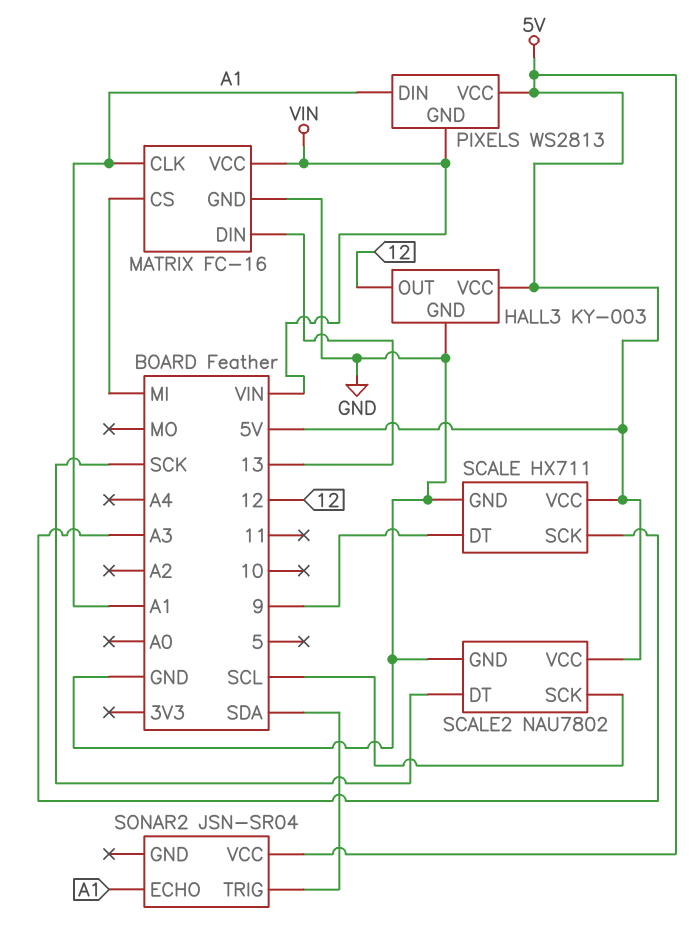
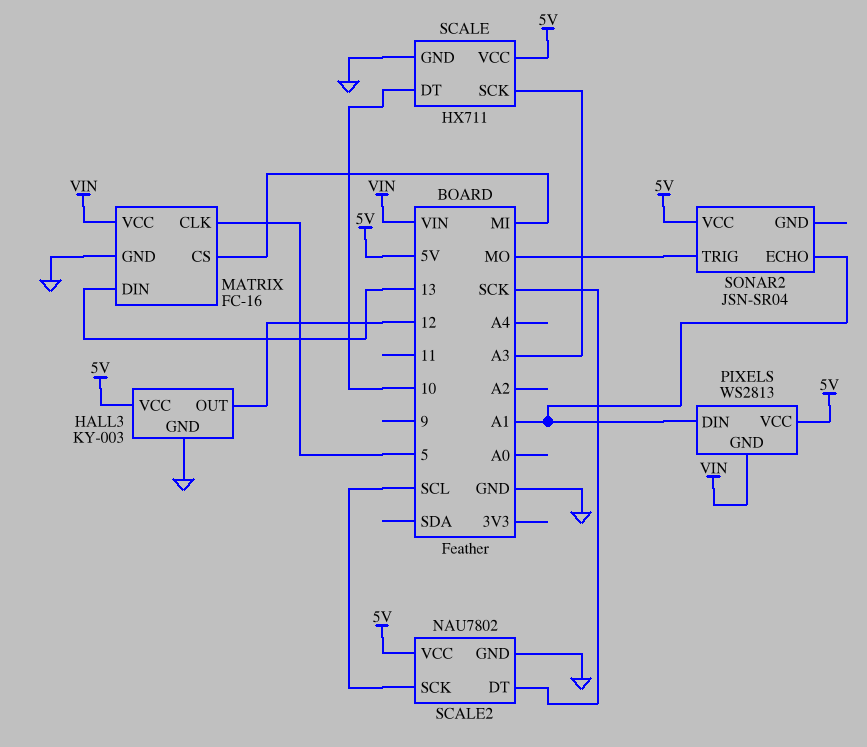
MATRIX pin CLK: A1 -> 5
SCALE pin DT: 9 -> 10
SONAR2 pin TRIG: SDA -> MO

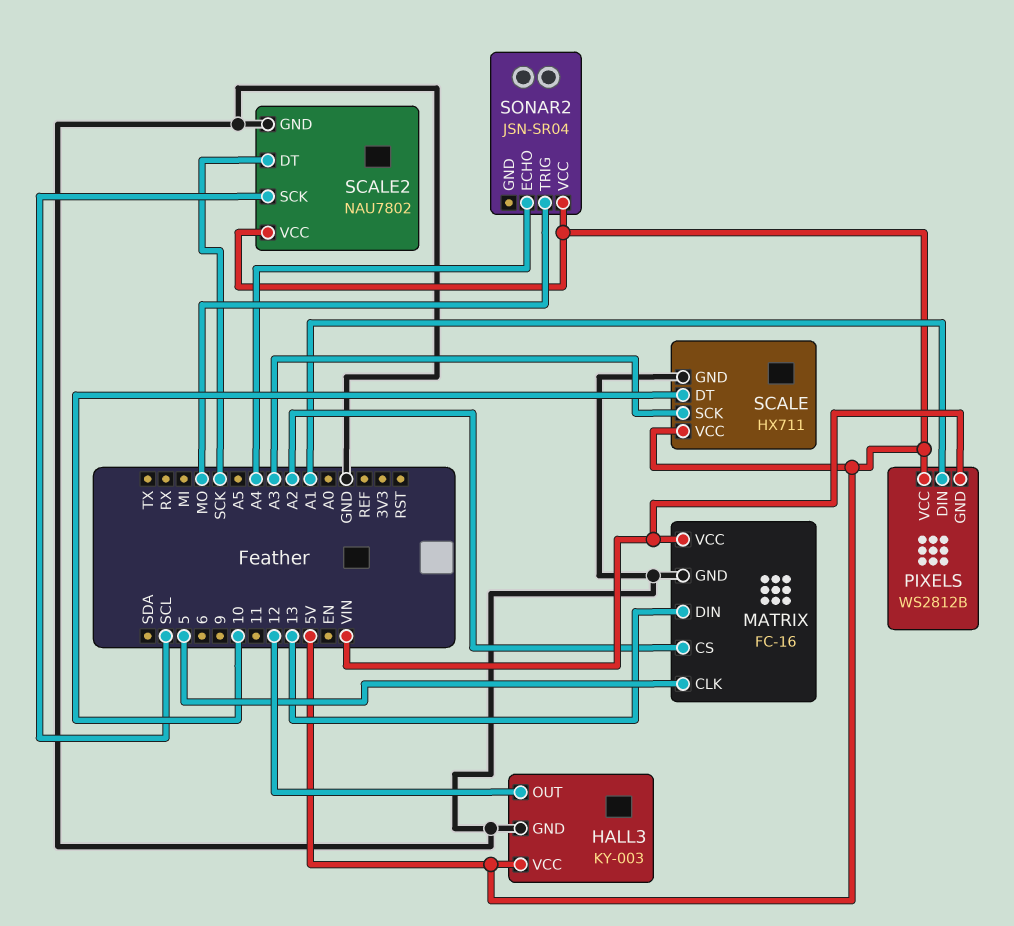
MATRIX pin CS: MI -> A2
PIXELS: WS2813 -> WS2812B
SONAR2 pin ECHO: A1 -> A4

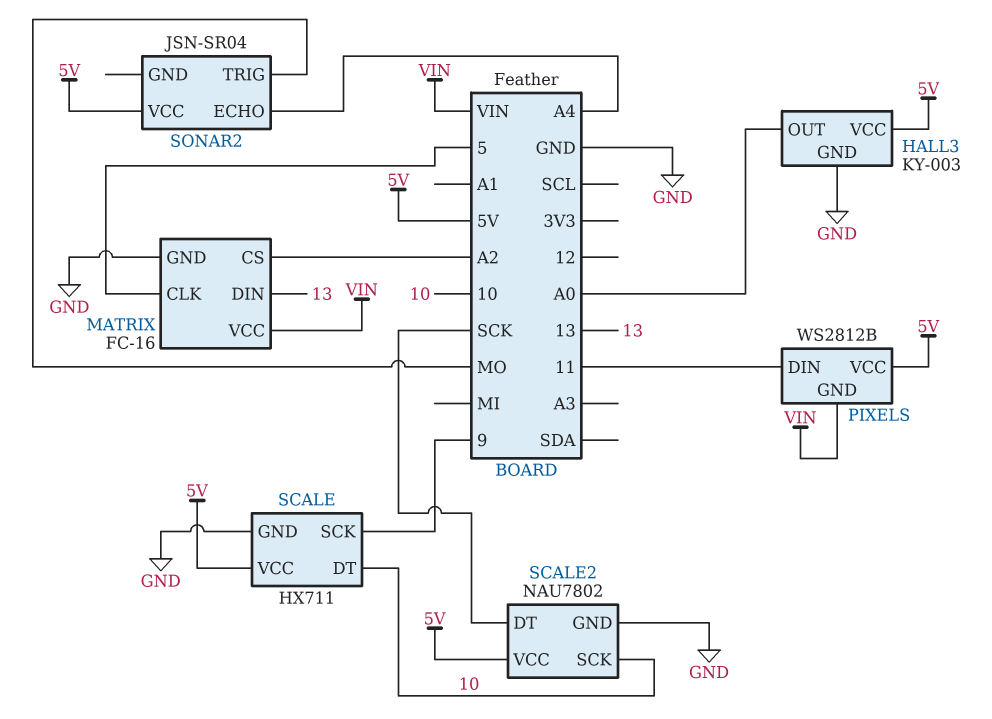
HALL3 pin OUT: 12 -> A0
PIXELS pin DIN: A1 -> 11
SCALE pin SCK: A3 -> 9
SCALE2 pin SCK: SCL -> 10

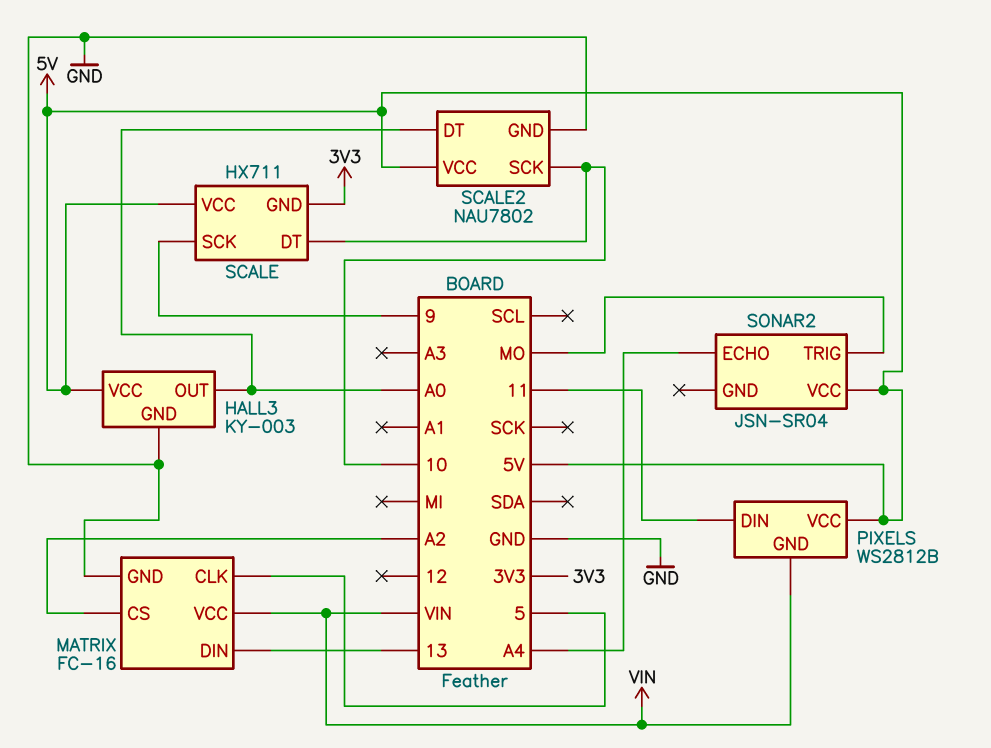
SCALE pin GND: GND -> 3V3
SCALE2 pin DT: SCK -> A0

